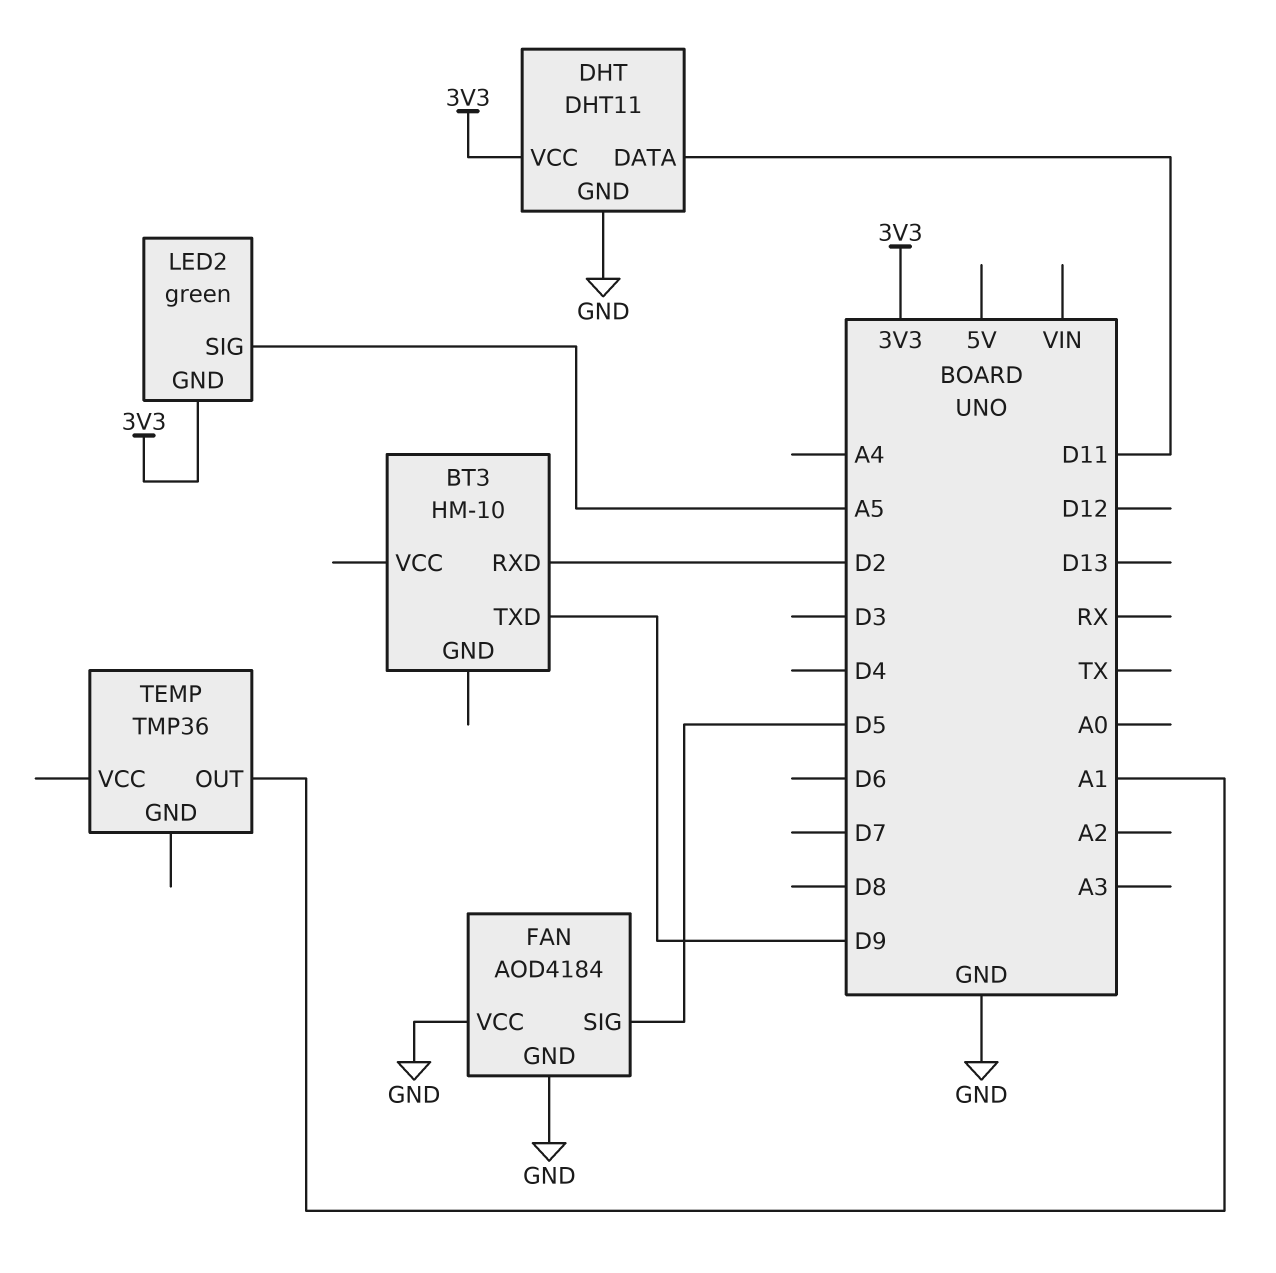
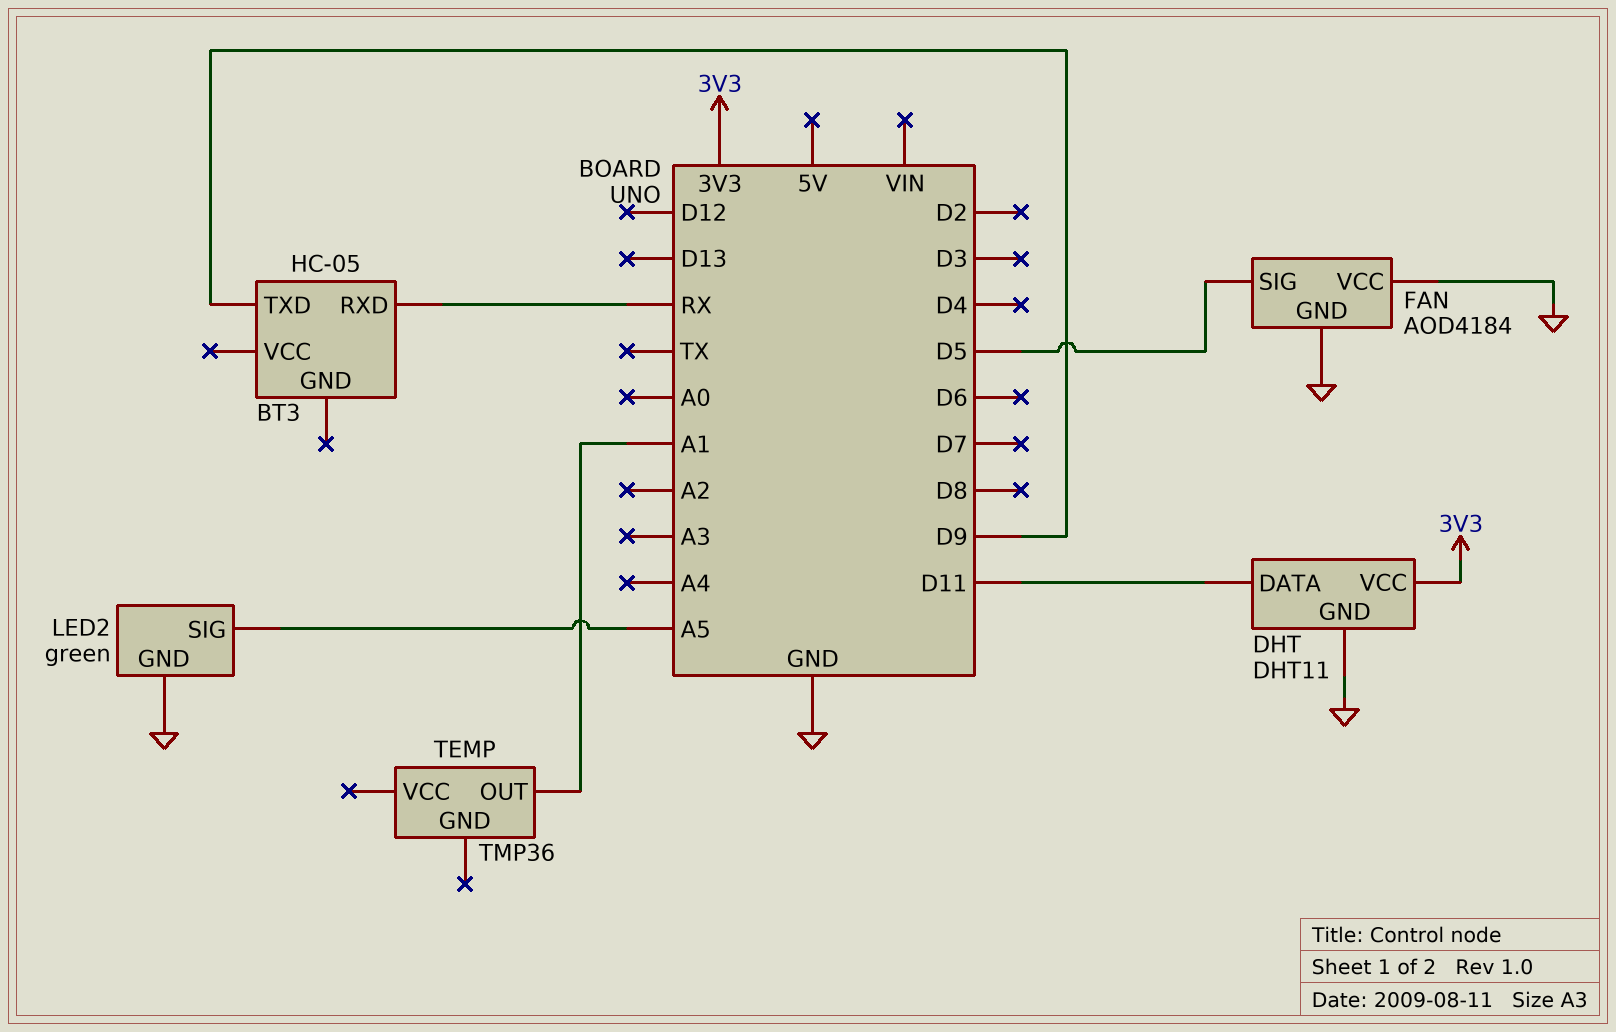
BT3: HM-10 -> HC-05
BT3 pin RXD: D2 -> RX
LED2 pin GND: 3V3 -> GND

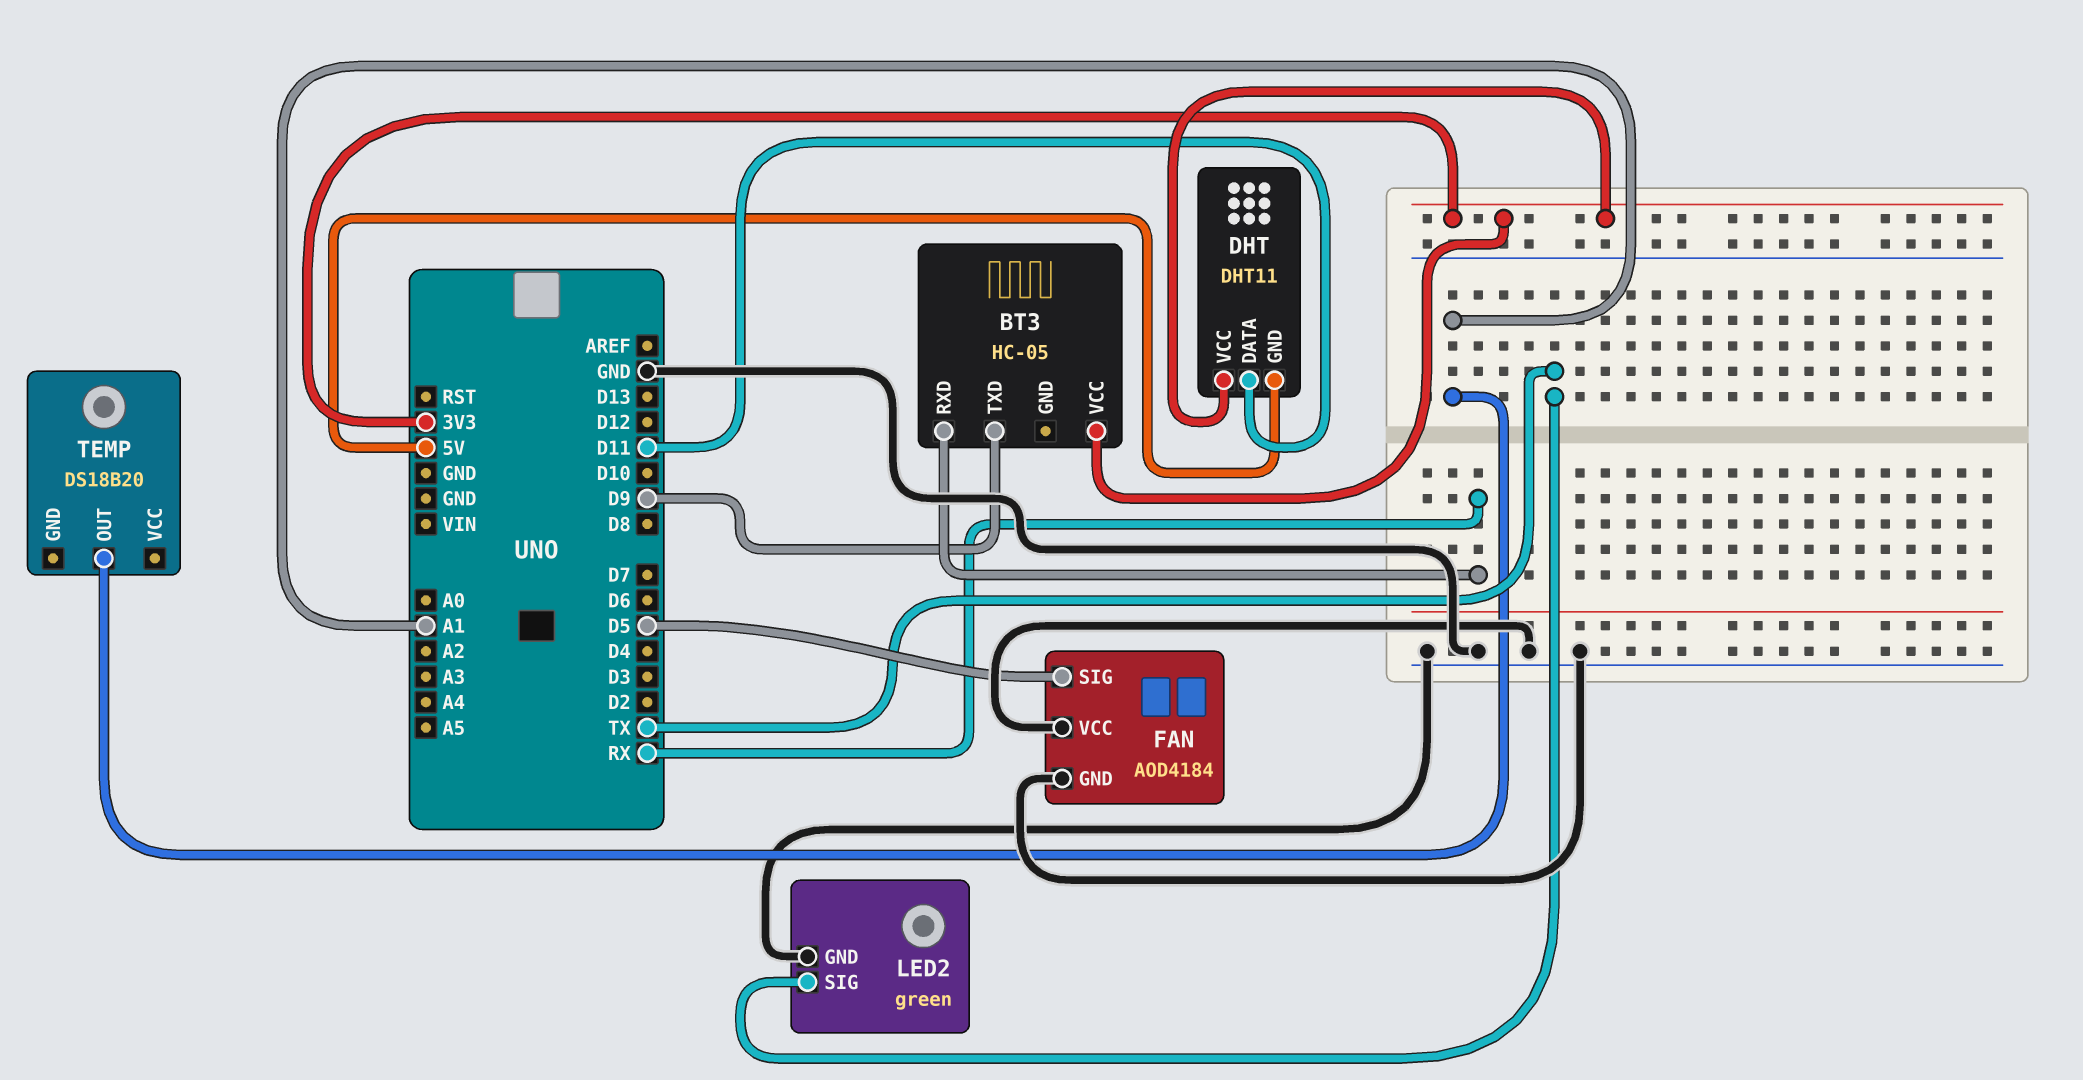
BT3 pin VCC: none -> 3V3
DHT pin GND: GND -> 5V
LED2 pin SIG: A5 -> TX
TEMP: TMP36 -> DS18B20

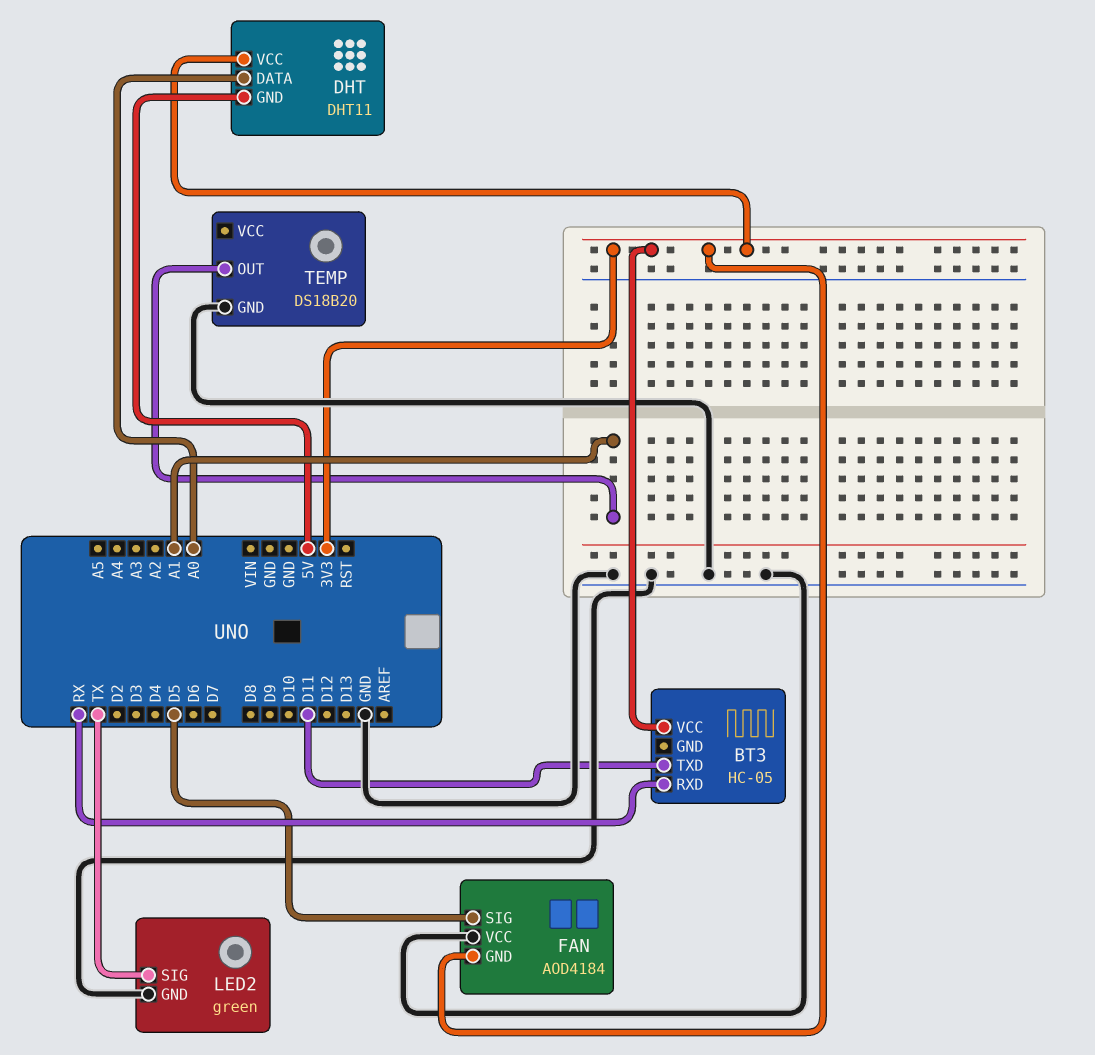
BT3 pin TXD: D9 -> D11
DHT pin DATA: D11 -> A0
FAN pin GND: GND -> 3V3
TEMP pin GND: none -> GND

